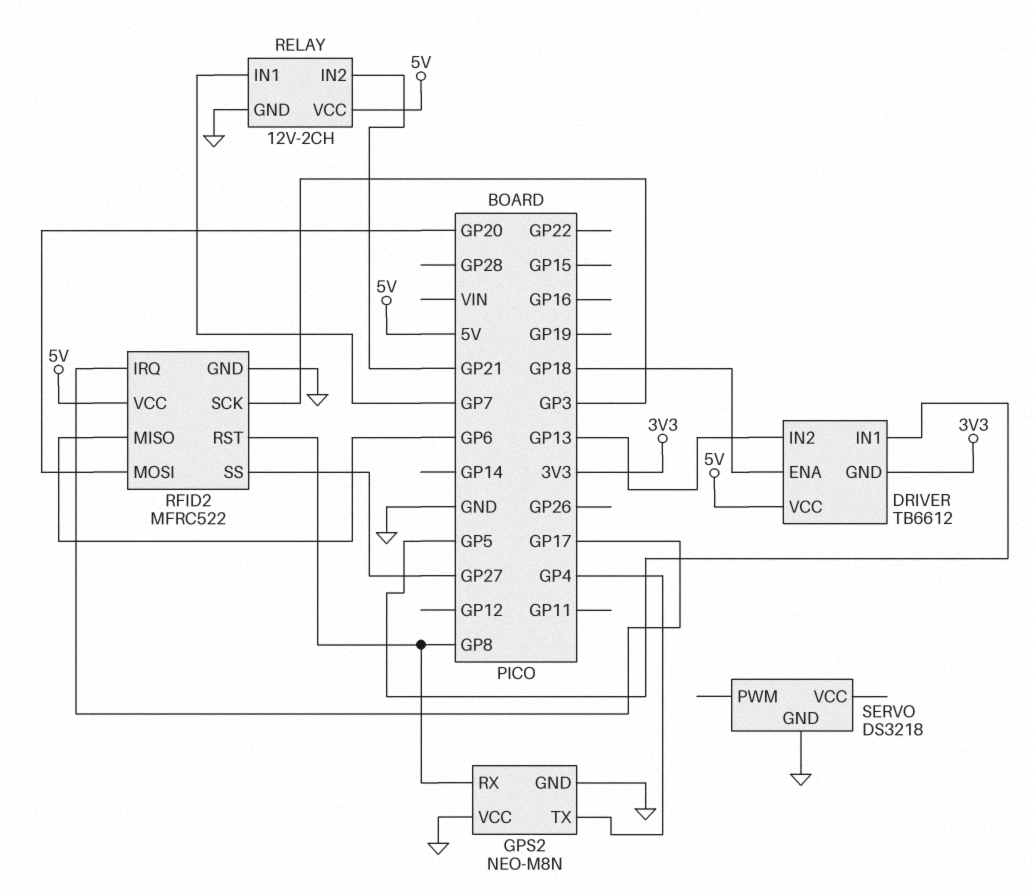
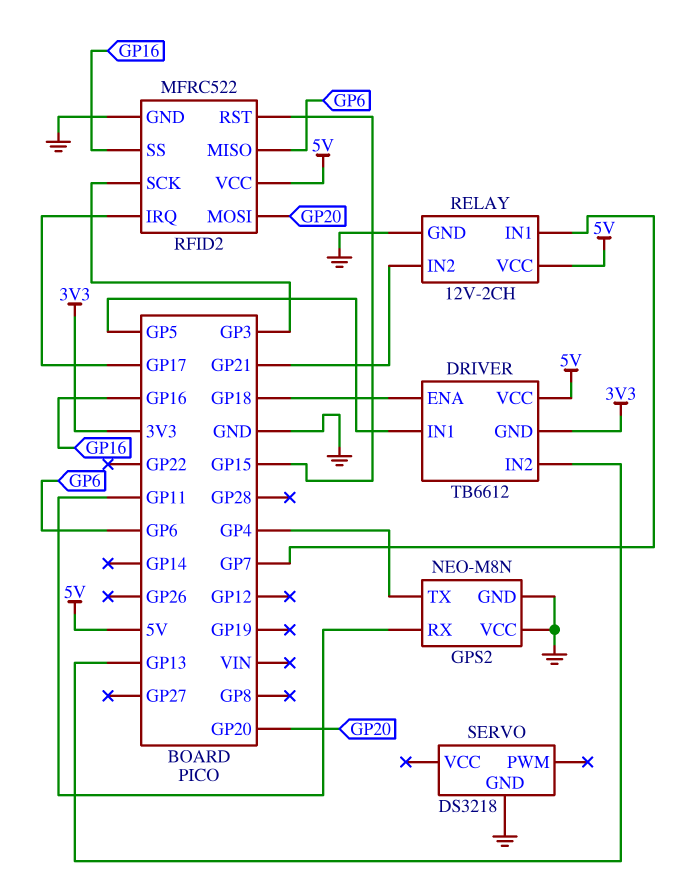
GPS2 pin RX: GP8 -> GP11
RFID2 pin RST: GP8 -> GP15
RFID2 pin SS: GP27 -> GP16

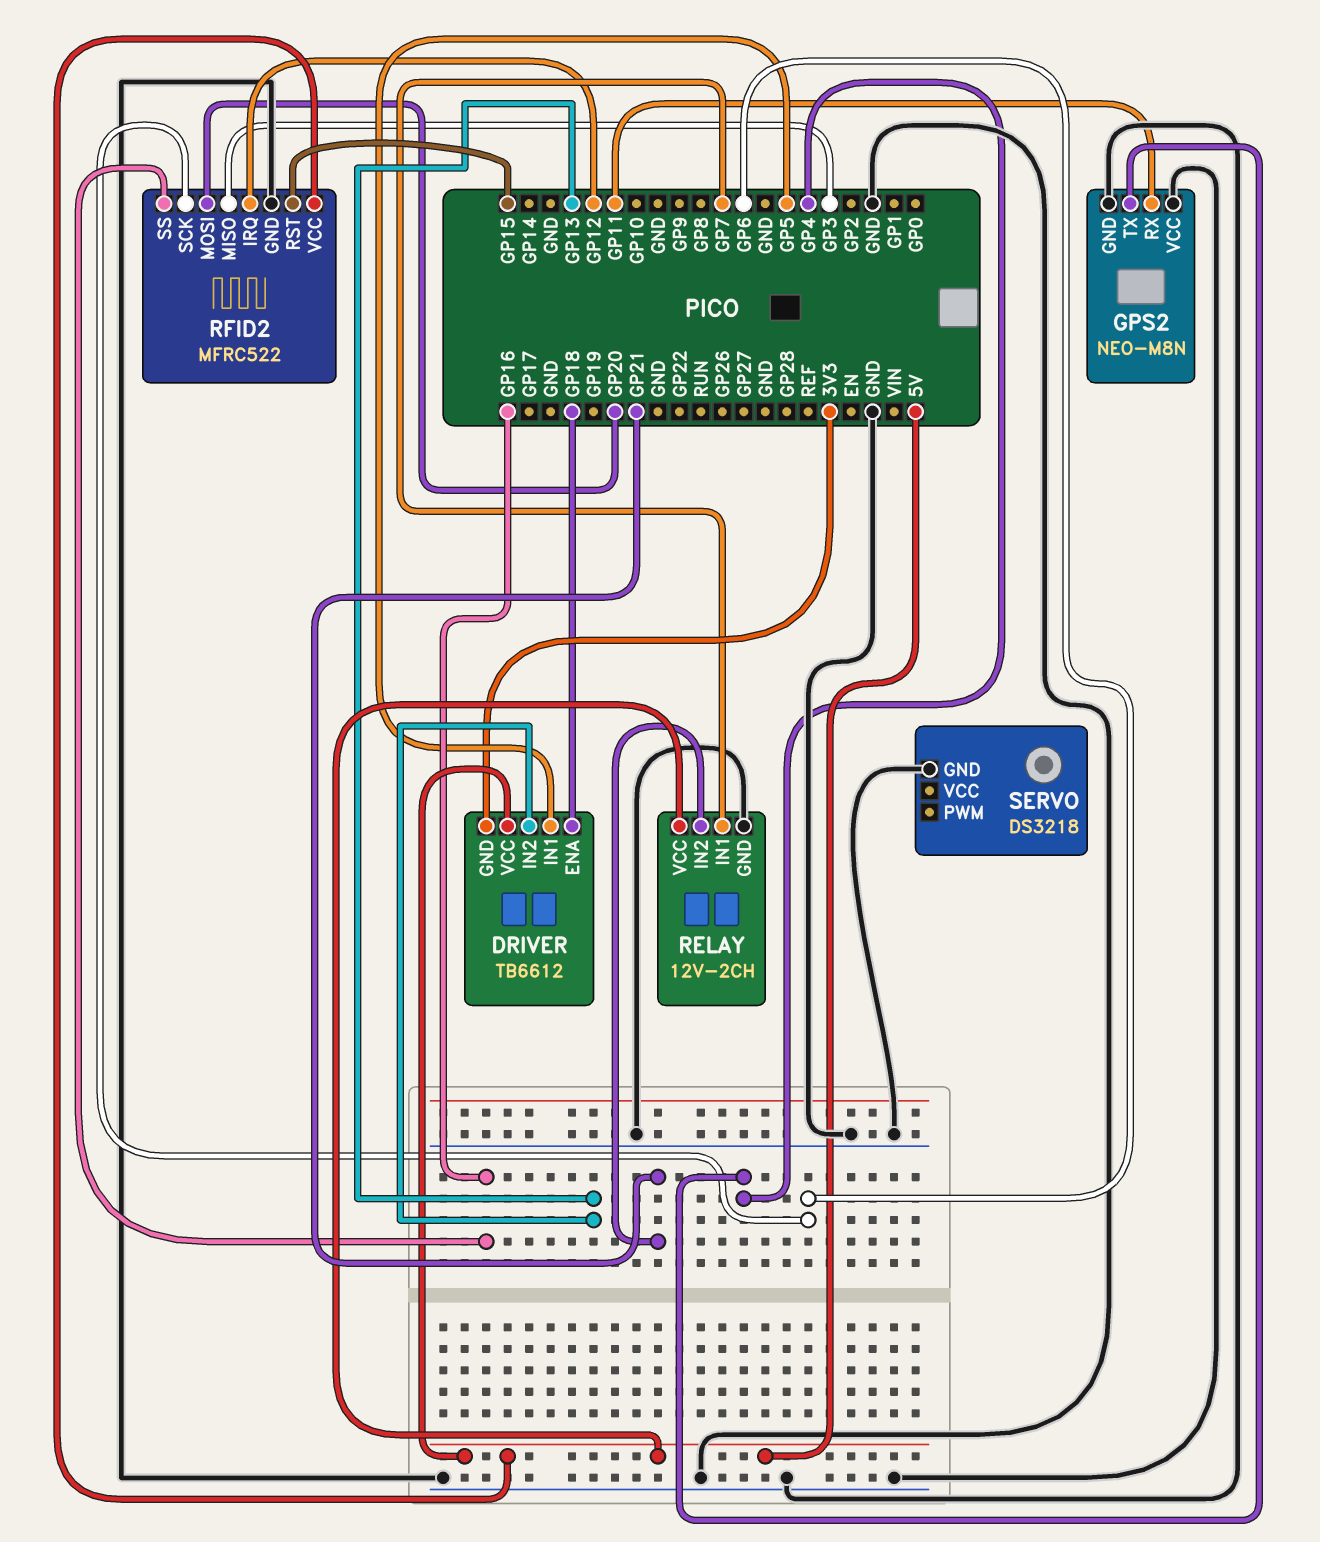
RFID2 pin IRQ: GP17 -> GP12
RFID2 pin MISO: GP6 -> GP3
RFID2 pin SCK: GP3 -> GP6

